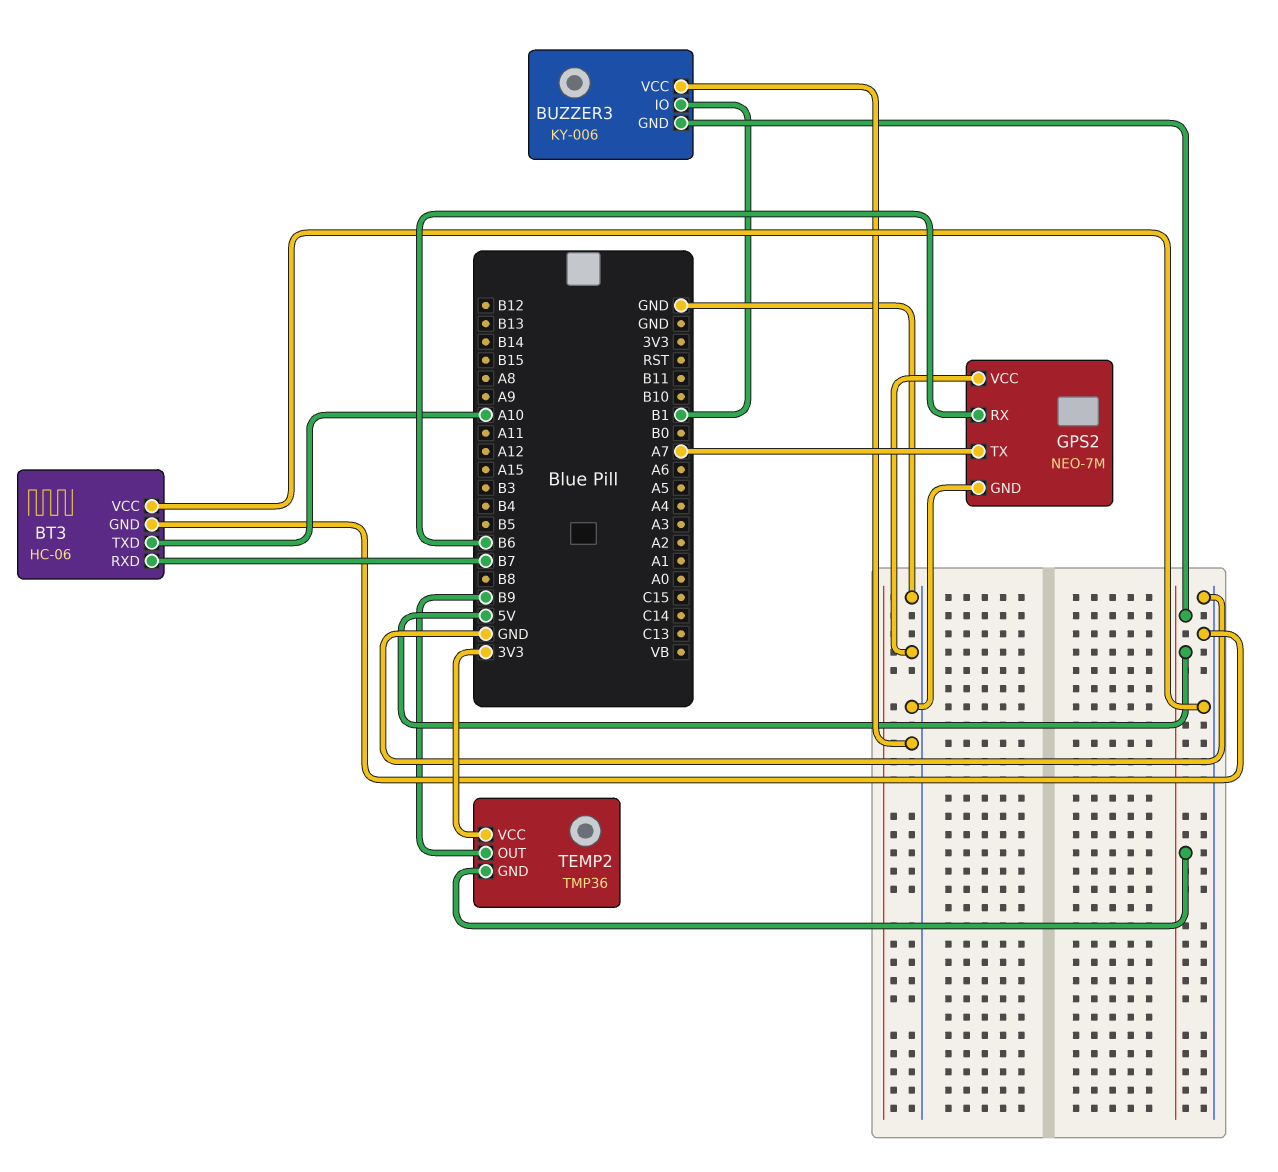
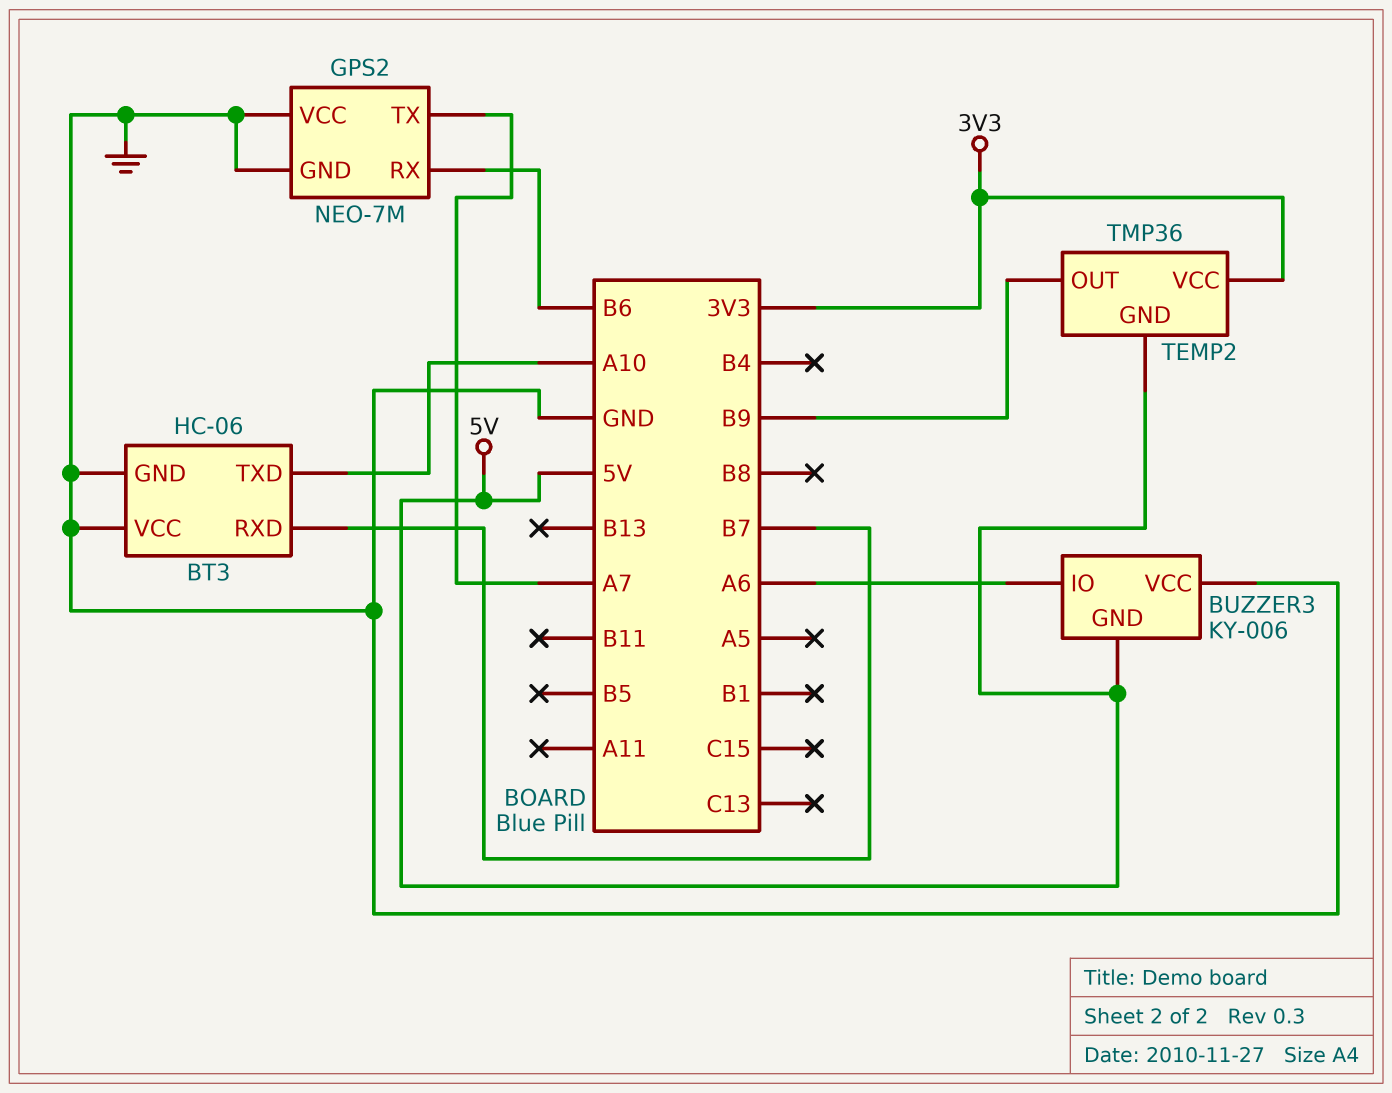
BUZZER3 pin IO: B1 -> A6

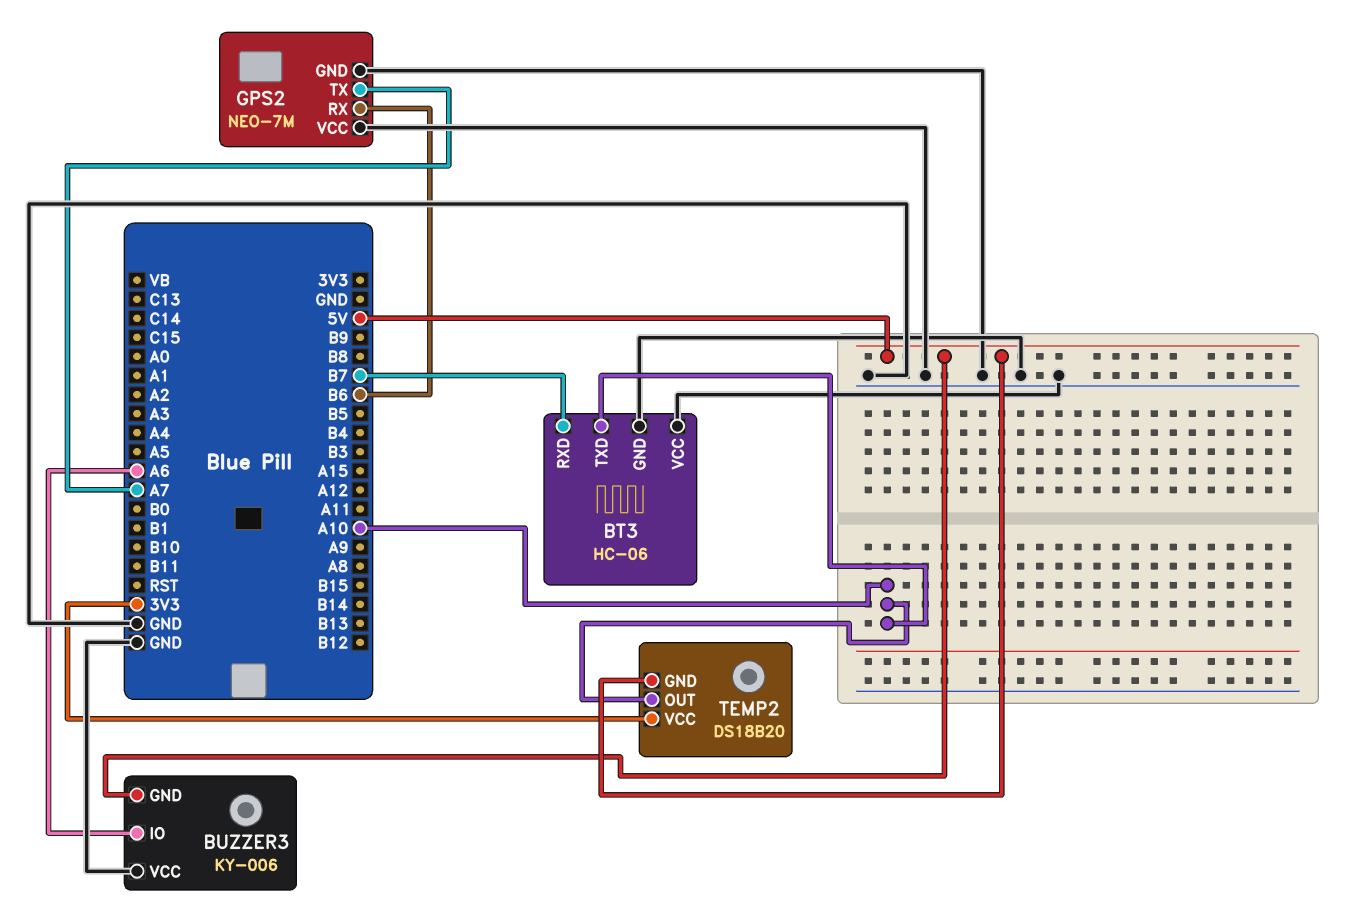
TEMP2: TMP36 -> DS18B20
TEMP2 pin OUT: B9 -> A10

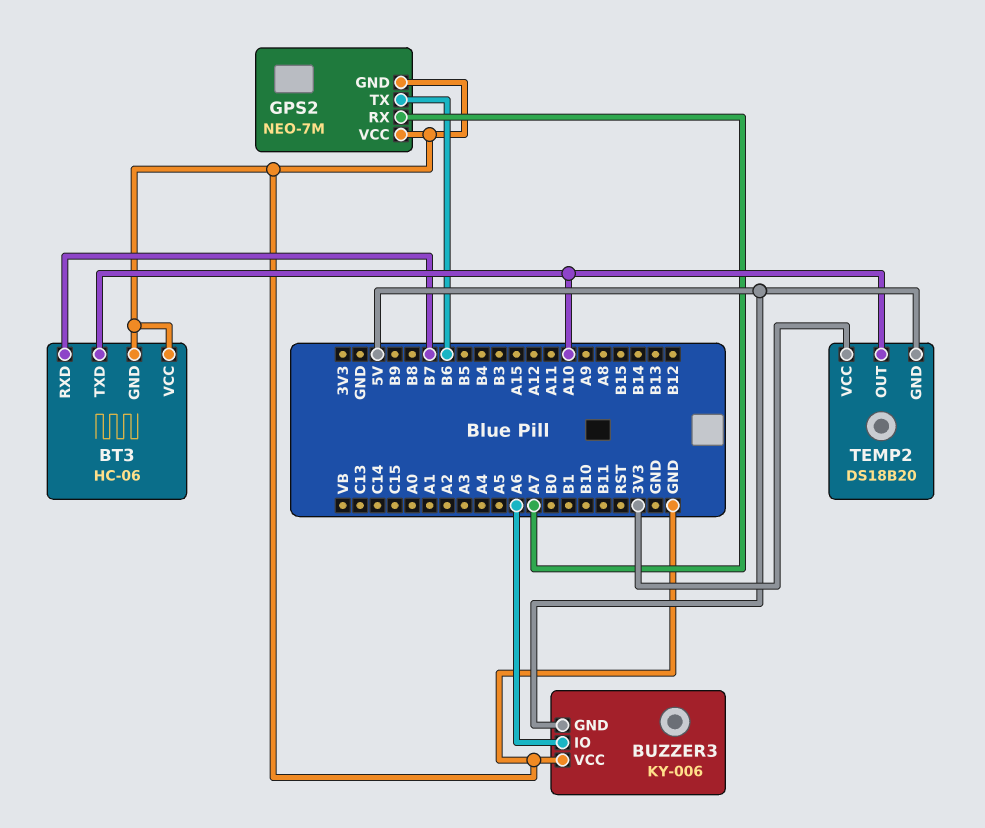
GPS2 pin RX: B6 -> A7
GPS2 pin TX: A7 -> B6

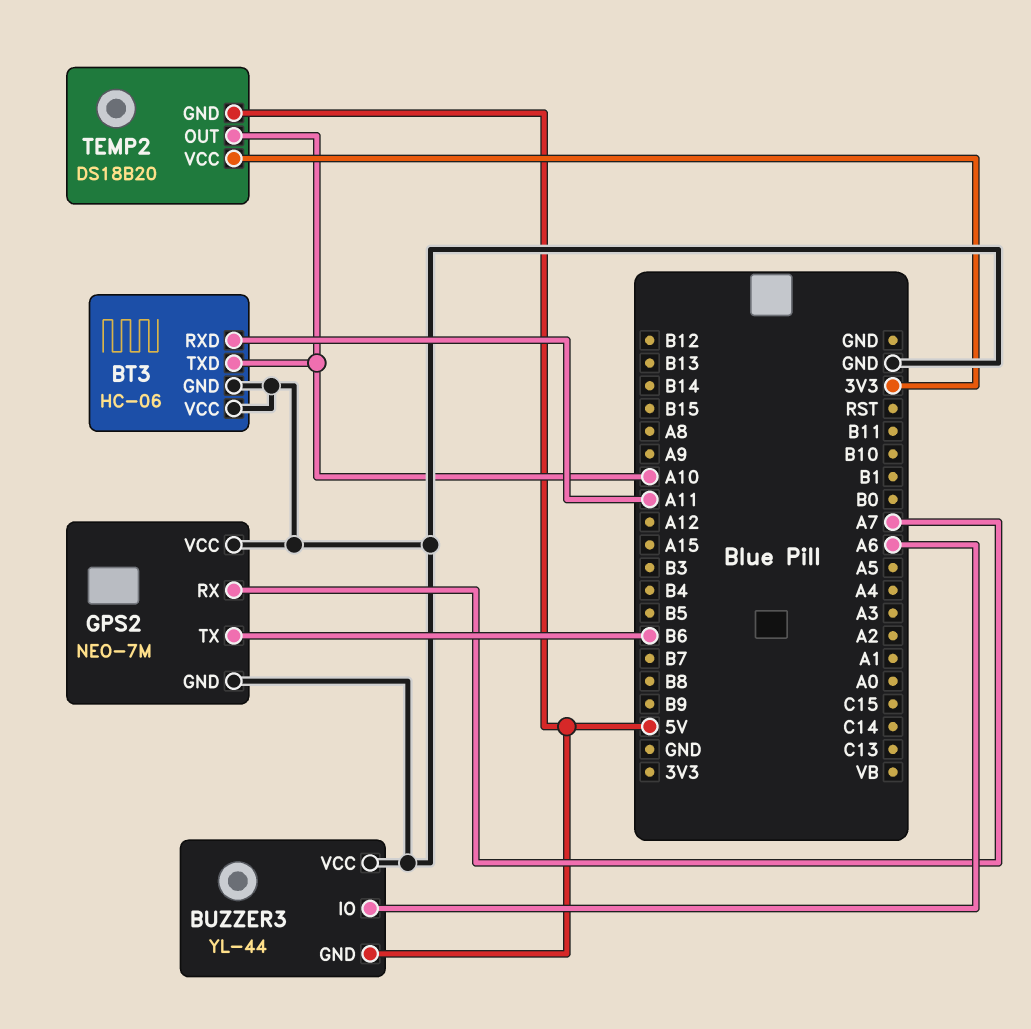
BT3 pin RXD: B7 -> A11
BUZZER3: KY-006 -> YL-44

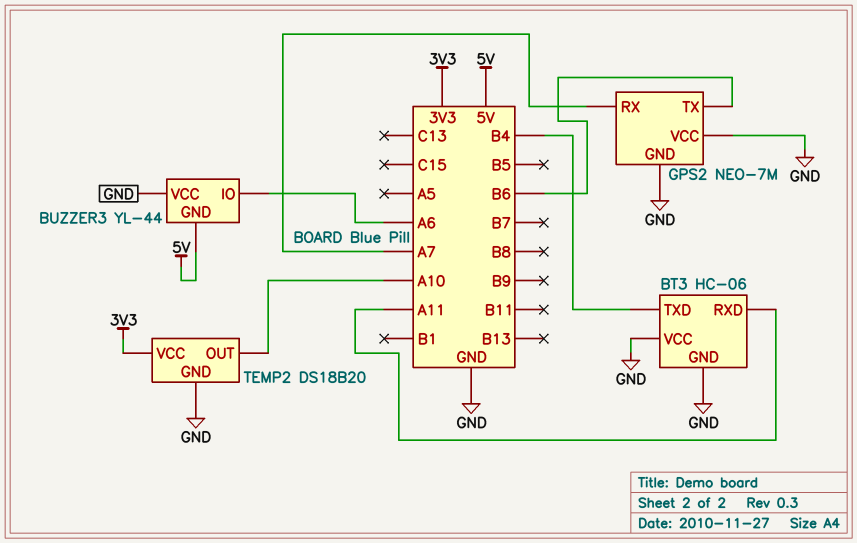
BT3 pin TXD: A10 -> B4
TEMP2 pin GND: 5V -> GND

